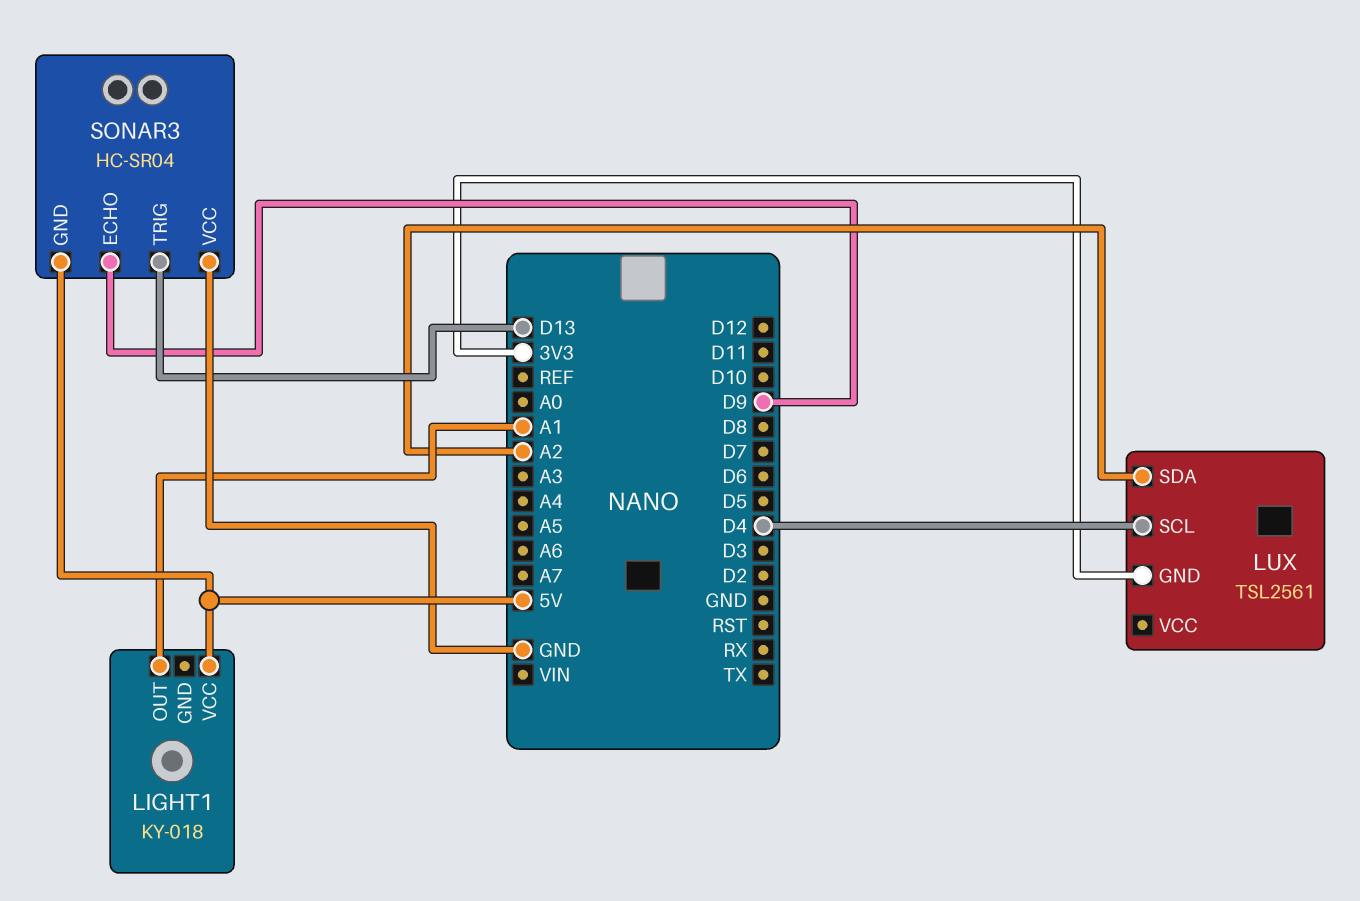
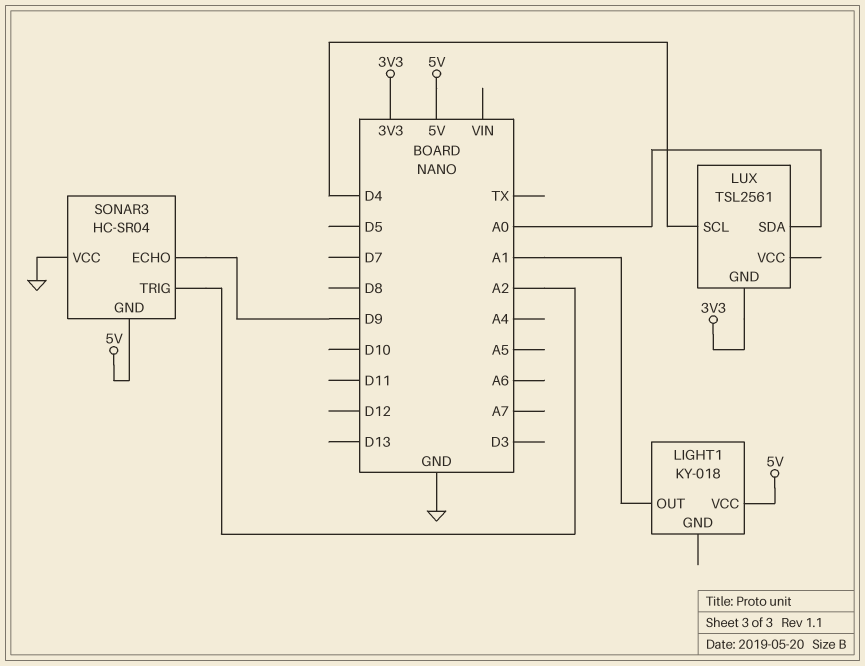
LUX pin SDA: A2 -> A0
SONAR3 pin TRIG: D13 -> A2

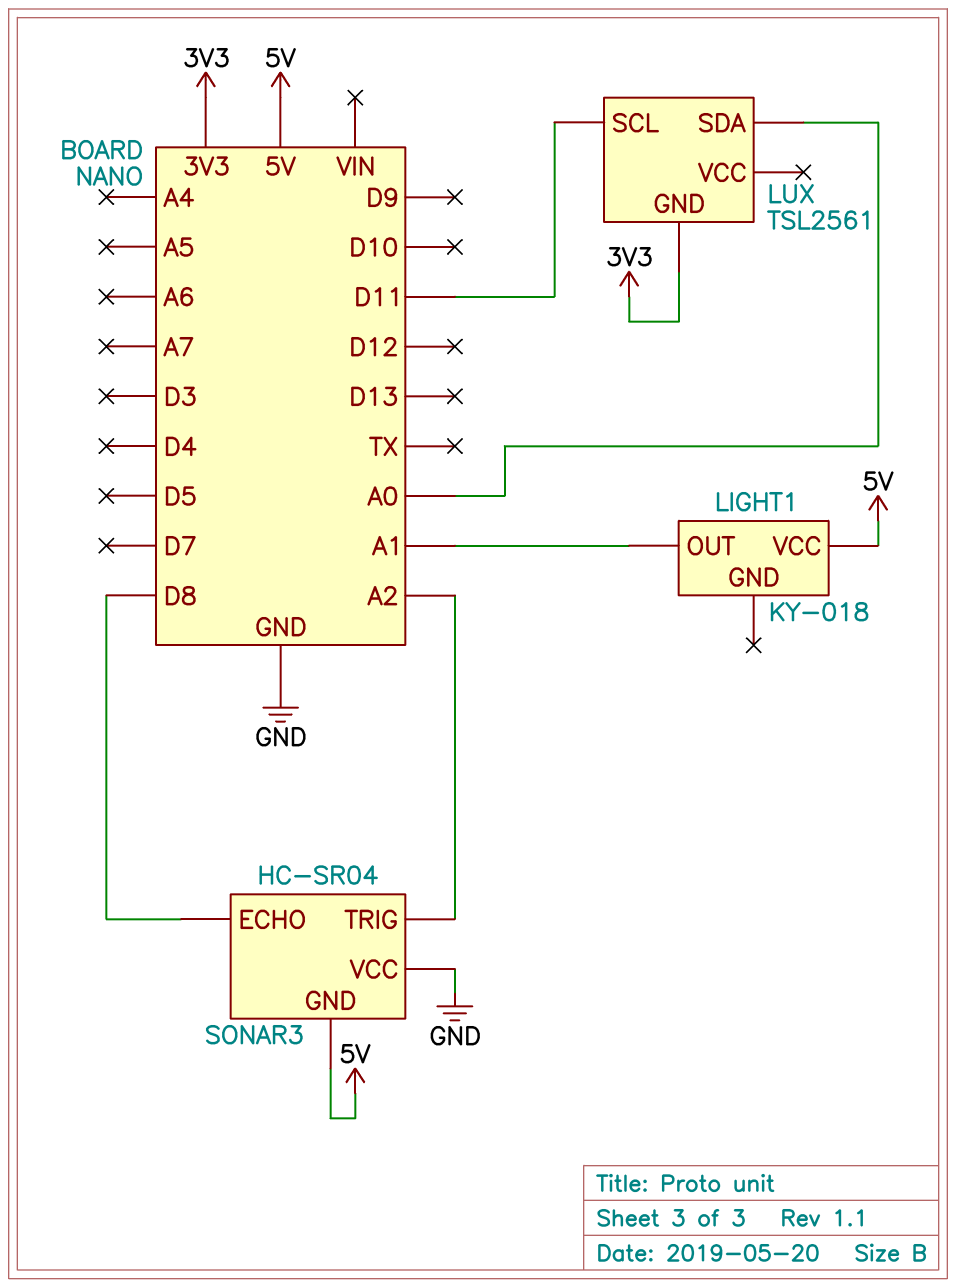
LUX pin SCL: D4 -> D11
SONAR3 pin ECHO: D9 -> D8

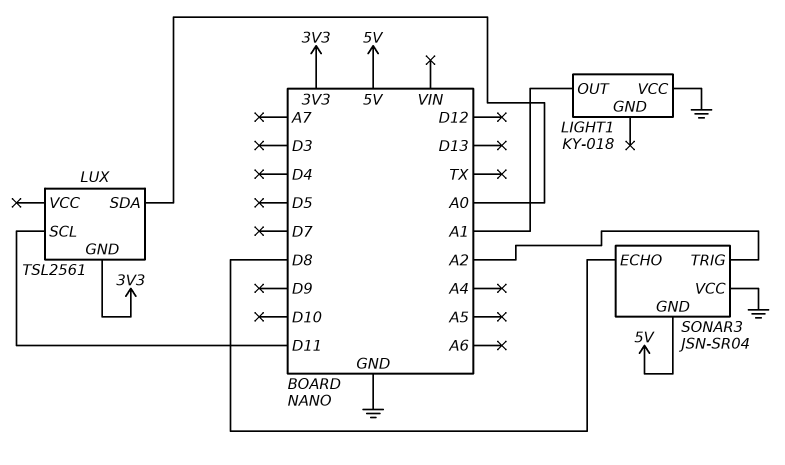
LIGHT1 pin VCC: 5V -> GND
SONAR3: HC-SR04 -> JSN-SR04

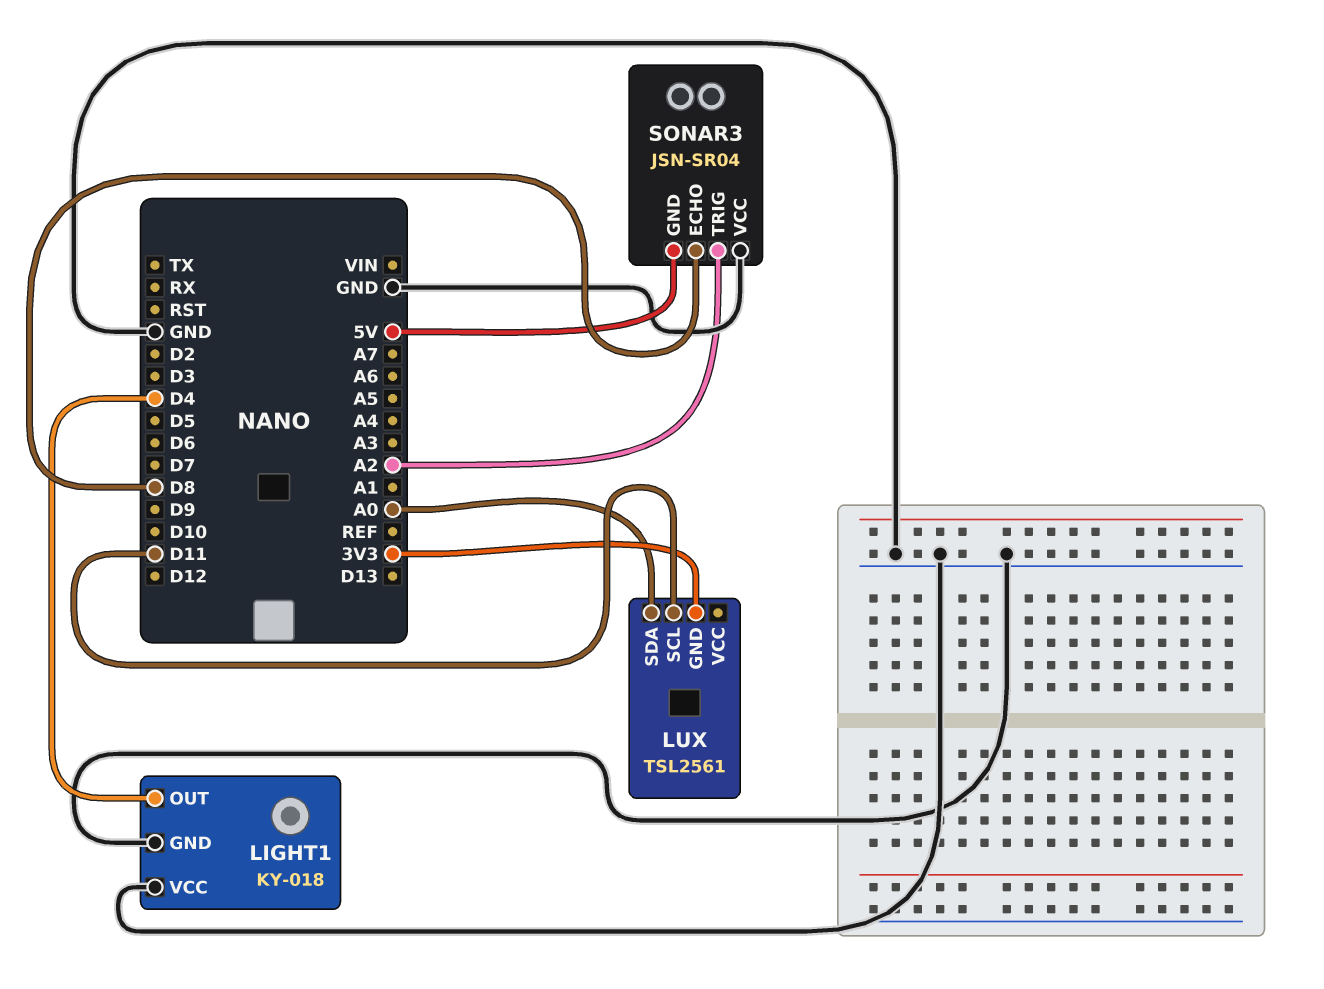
LIGHT1 pin GND: none -> GND
LIGHT1 pin OUT: A1 -> D4

